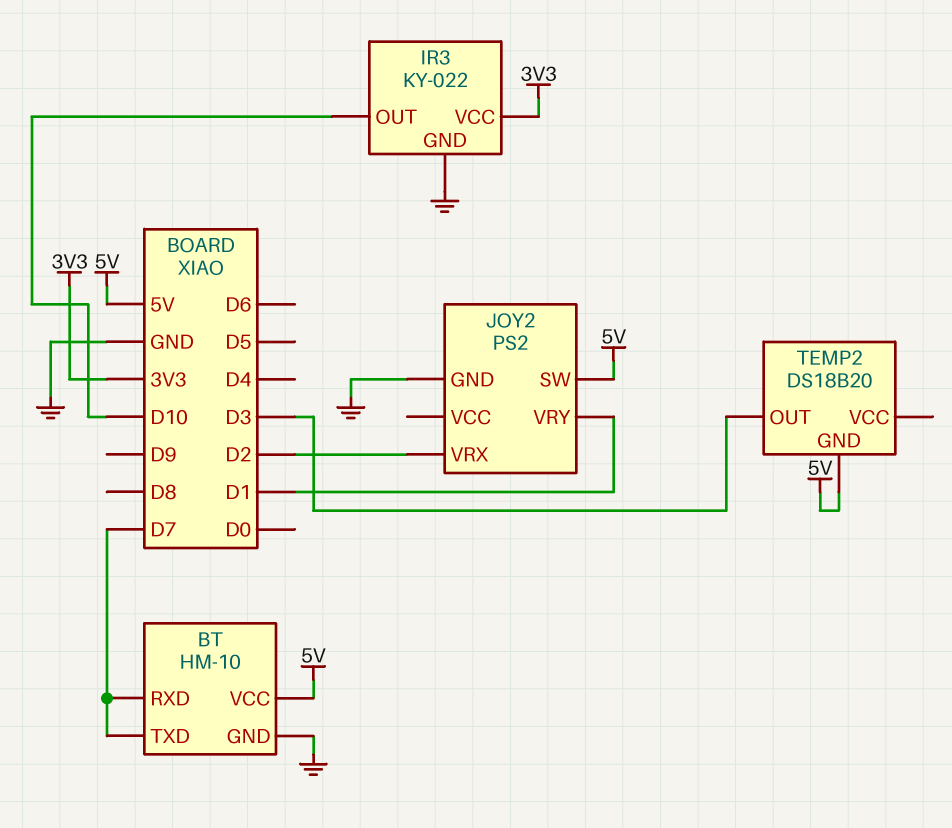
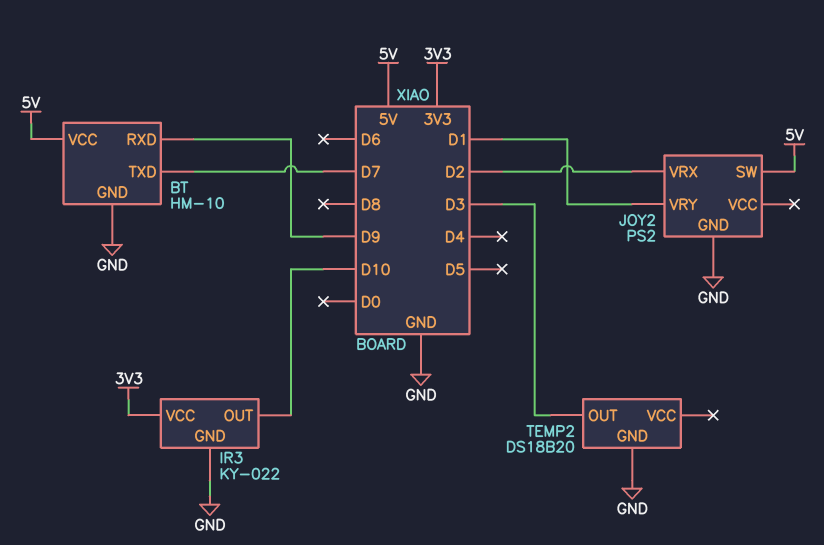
BT pin RXD: D7 -> D9
TEMP2 pin GND: 5V -> GND

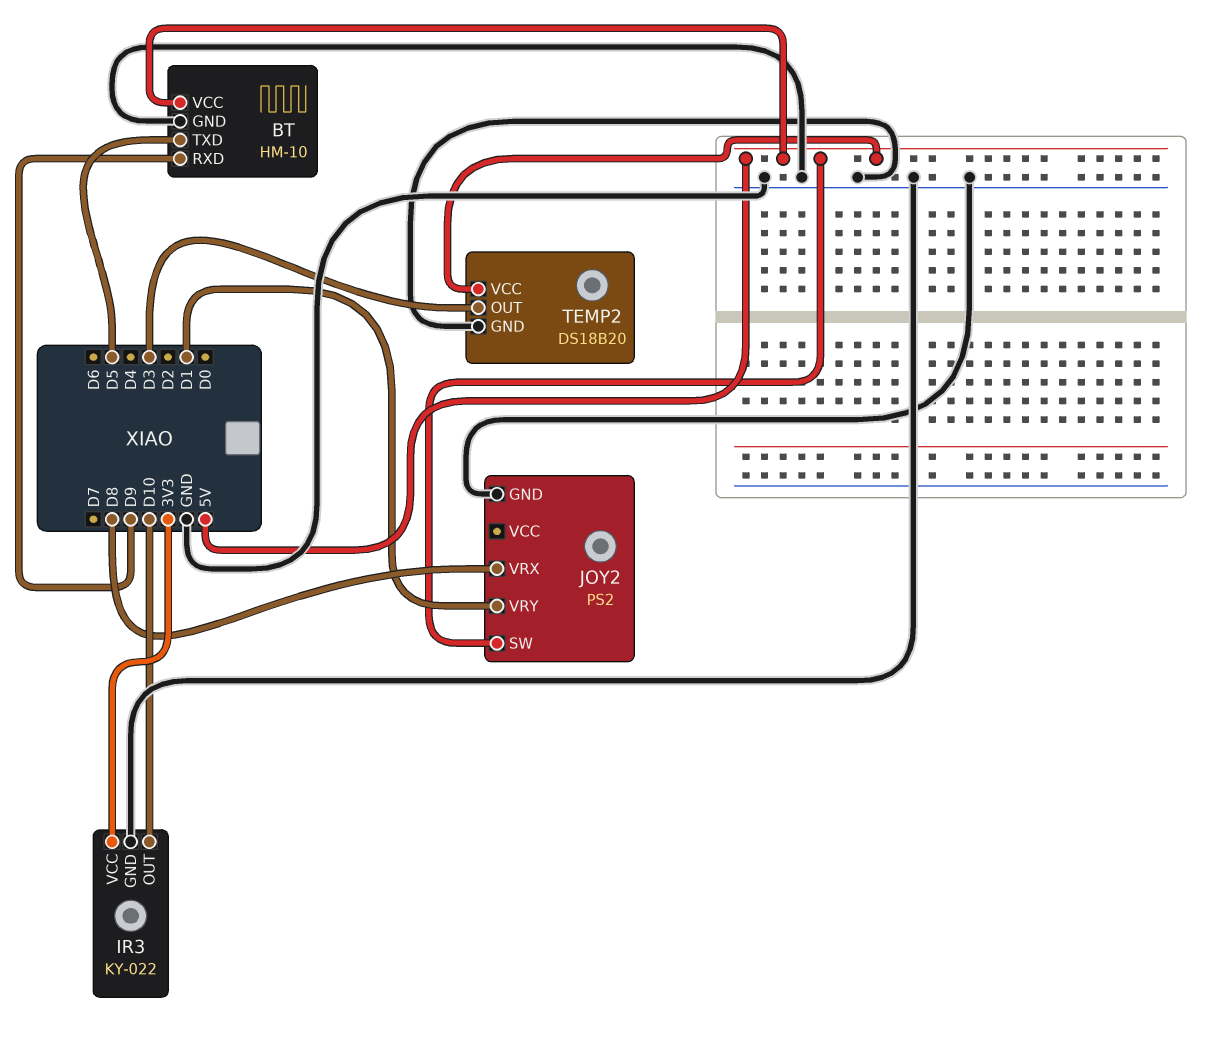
BT pin TXD: D7 -> D5
JOY2 pin VRX: D2 -> D8
TEMP2 pin VCC: none -> 5V

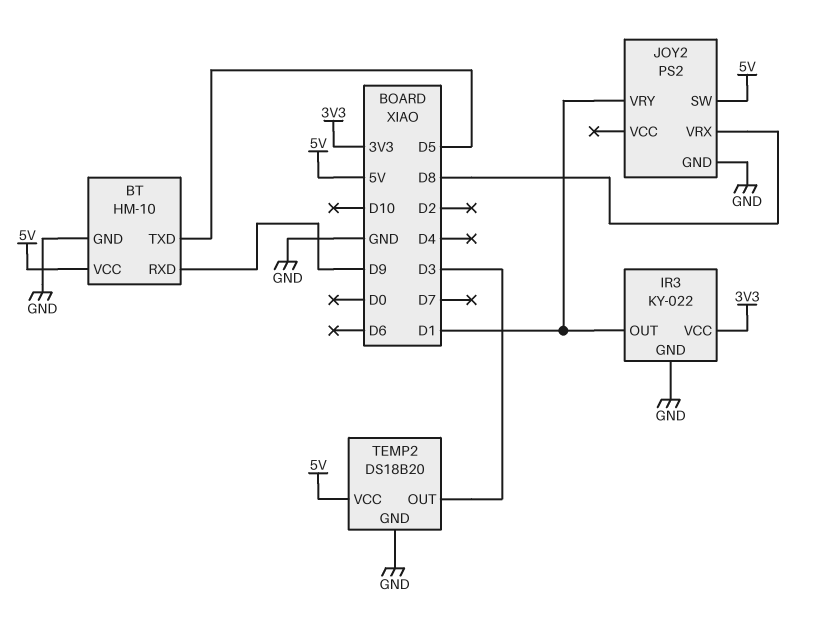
IR3 pin OUT: D10 -> D1

